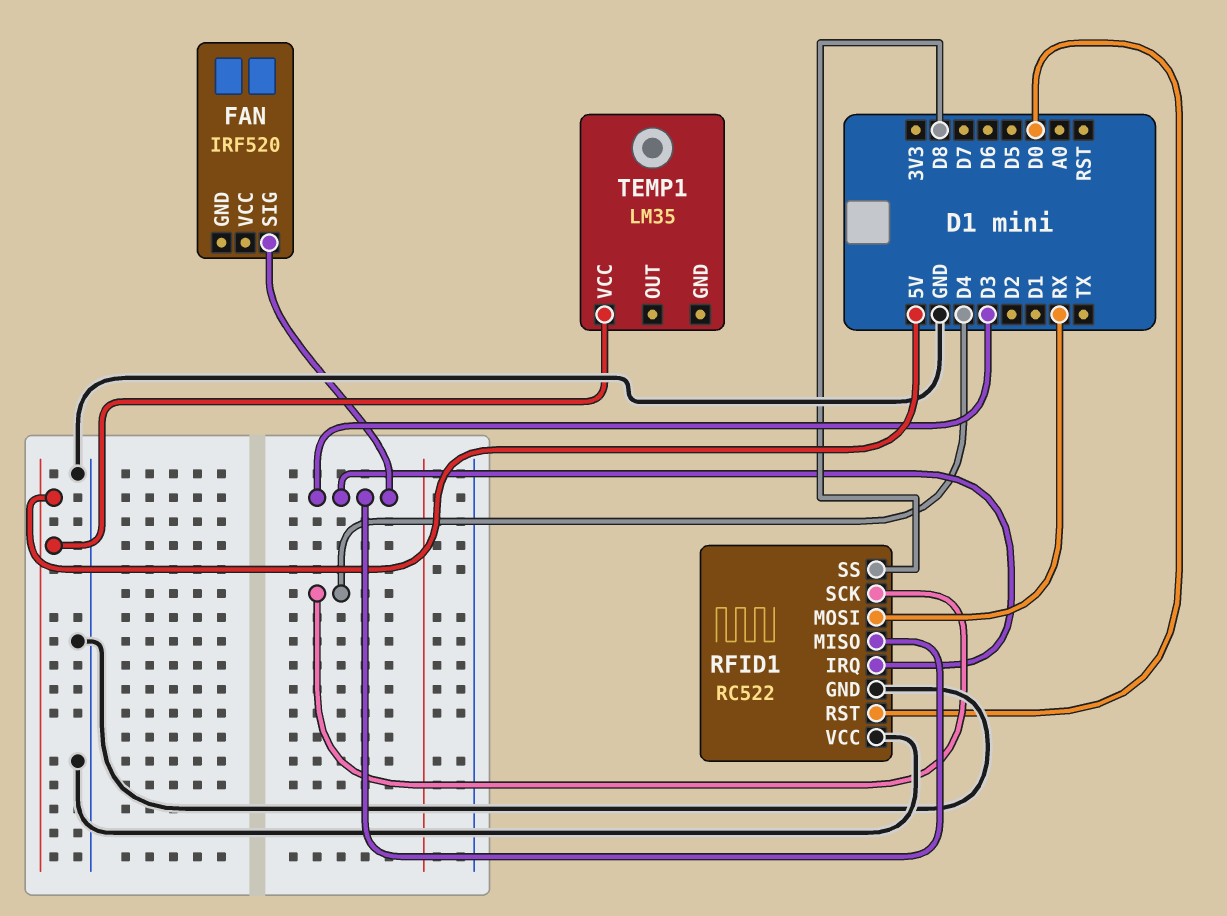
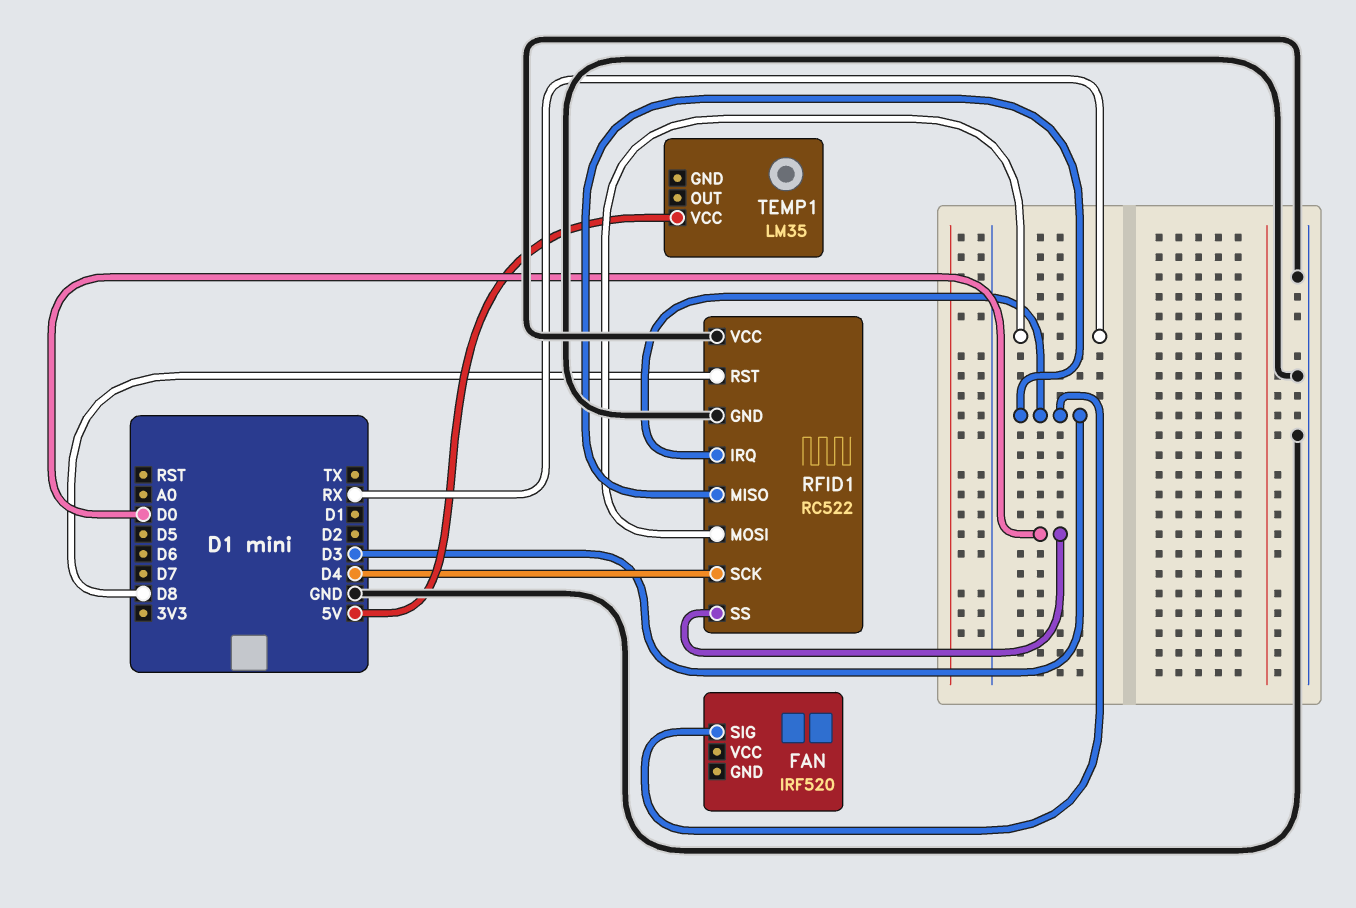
RFID1 pin RST: D0 -> D8
RFID1 pin SS: D8 -> D0

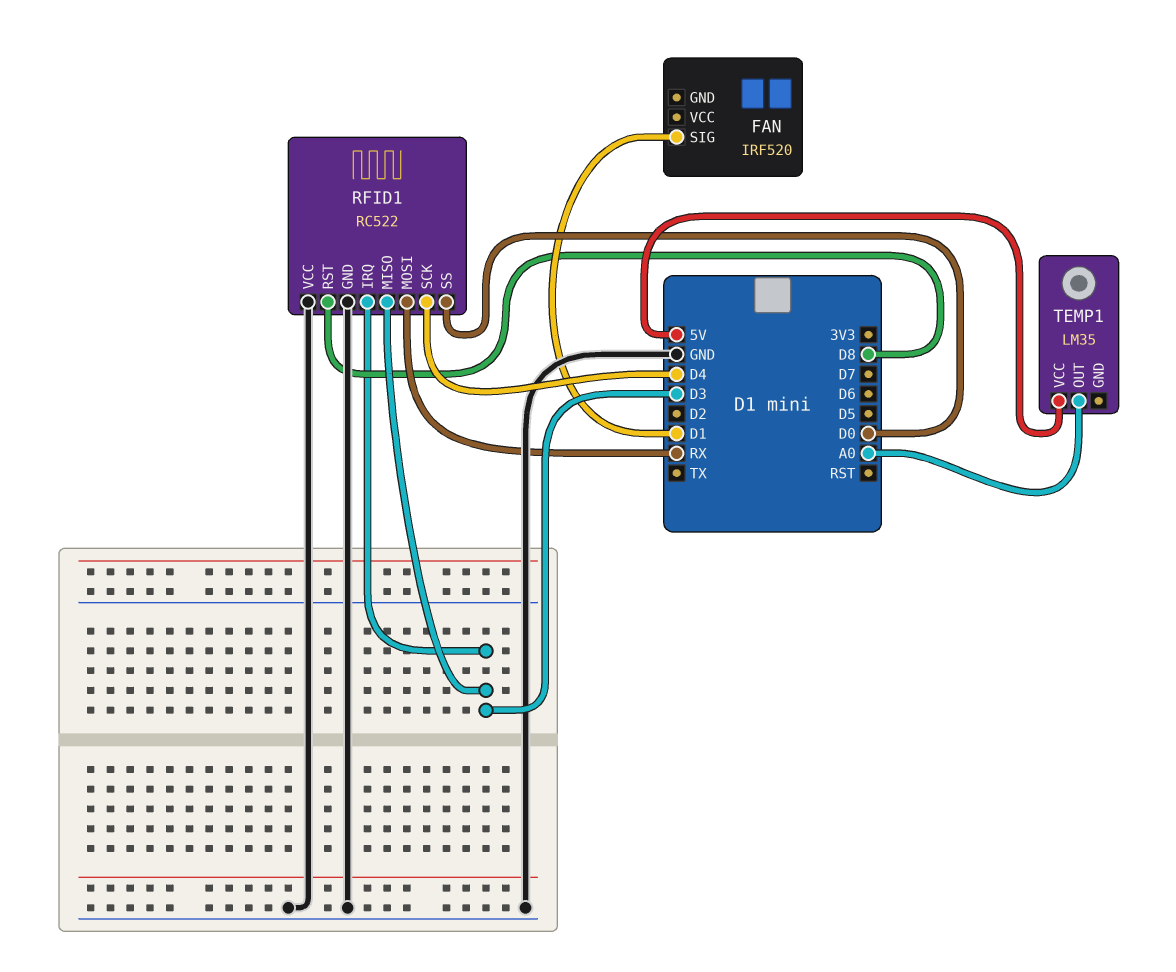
FAN pin SIG: D3 -> D1
TEMP1 pin OUT: none -> A0

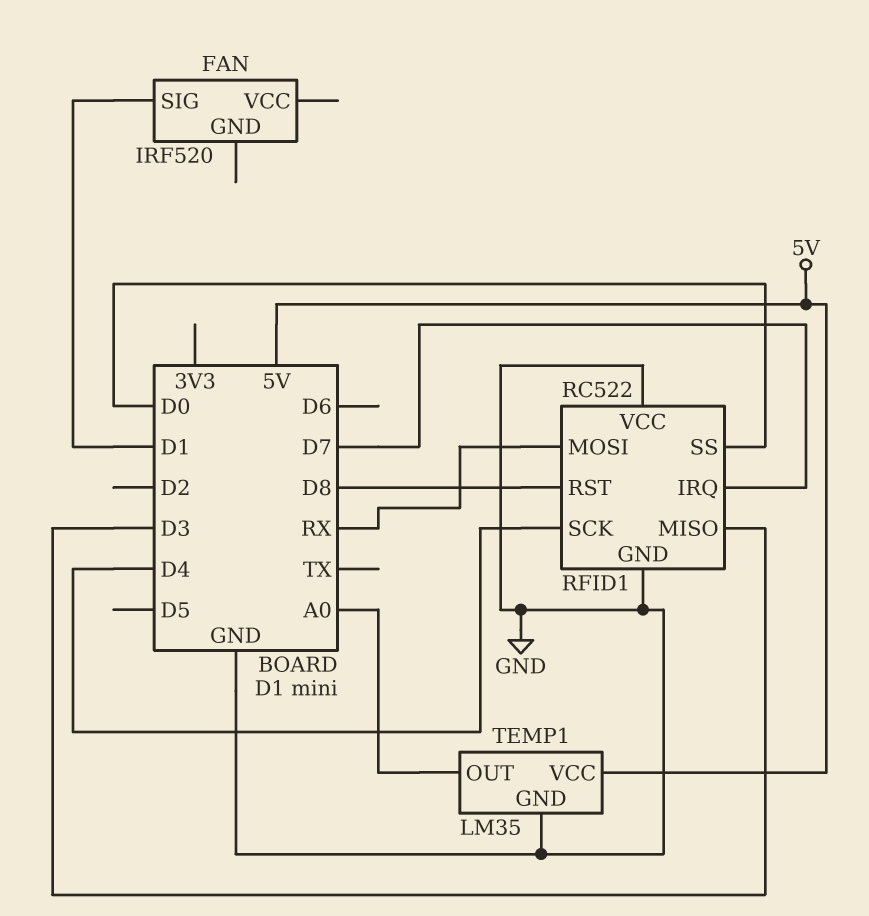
RFID1 pin IRQ: D3 -> D7
TEMP1 pin GND: none -> GND

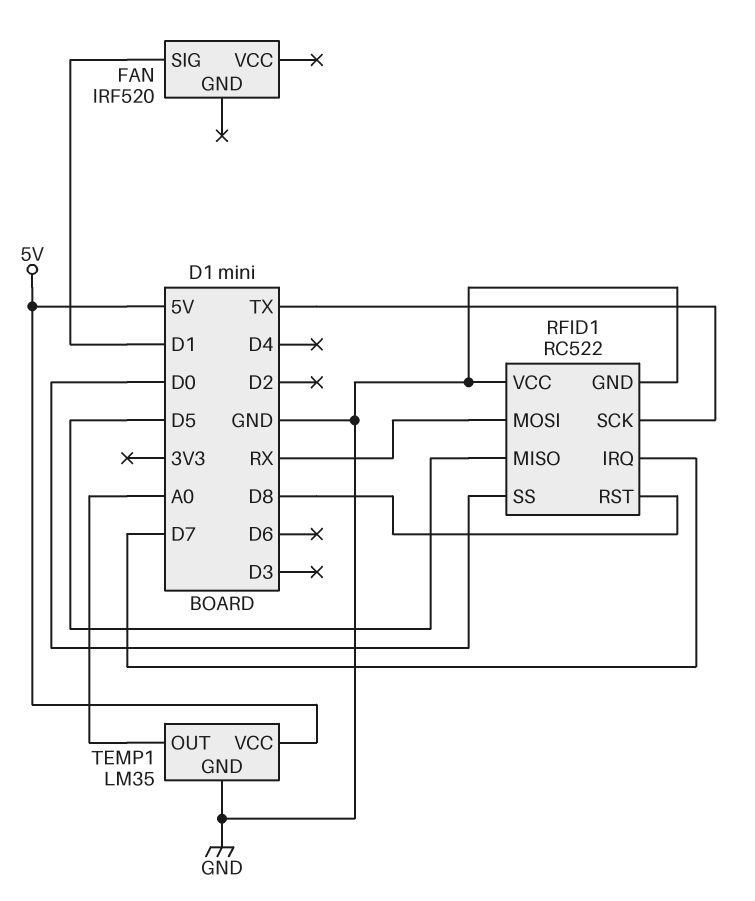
RFID1 pin MISO: D3 -> D5
RFID1 pin SCK: D4 -> TX

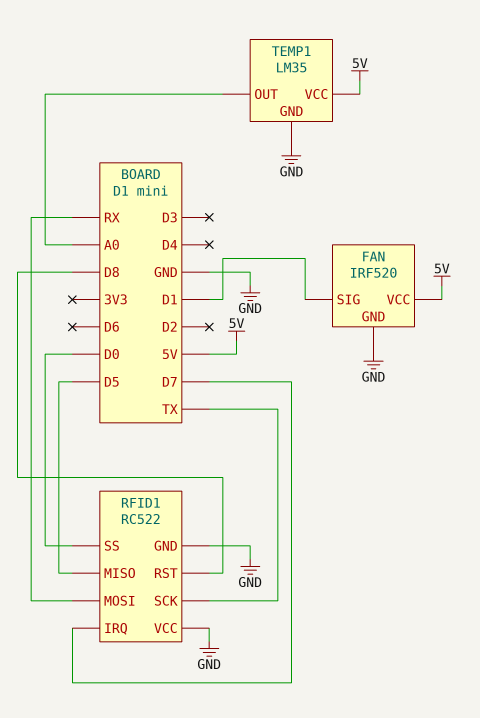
FAN pin GND: none -> GND
FAN pin VCC: none -> 5V

